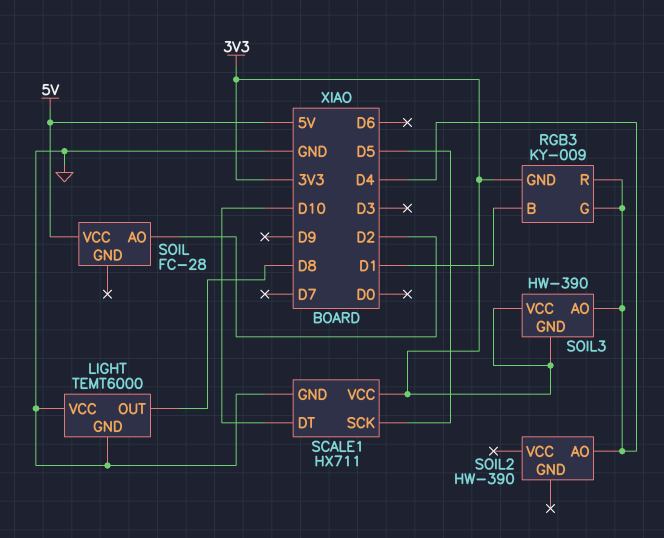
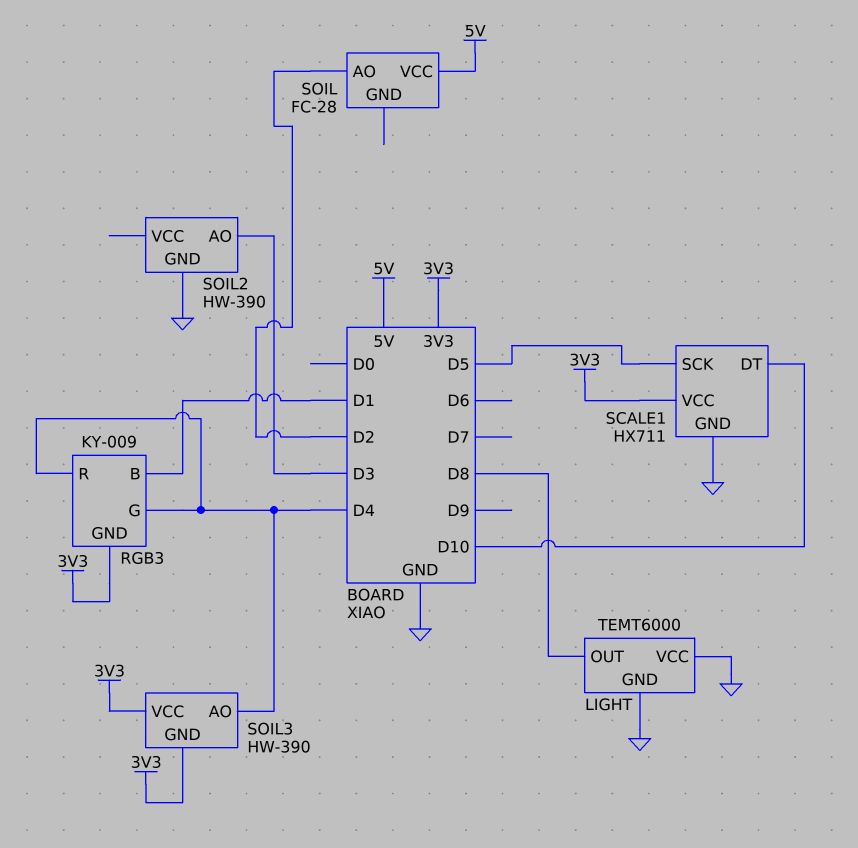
SOIL2 pin AO: D4 -> D3
SOIL2 pin GND: none -> GND

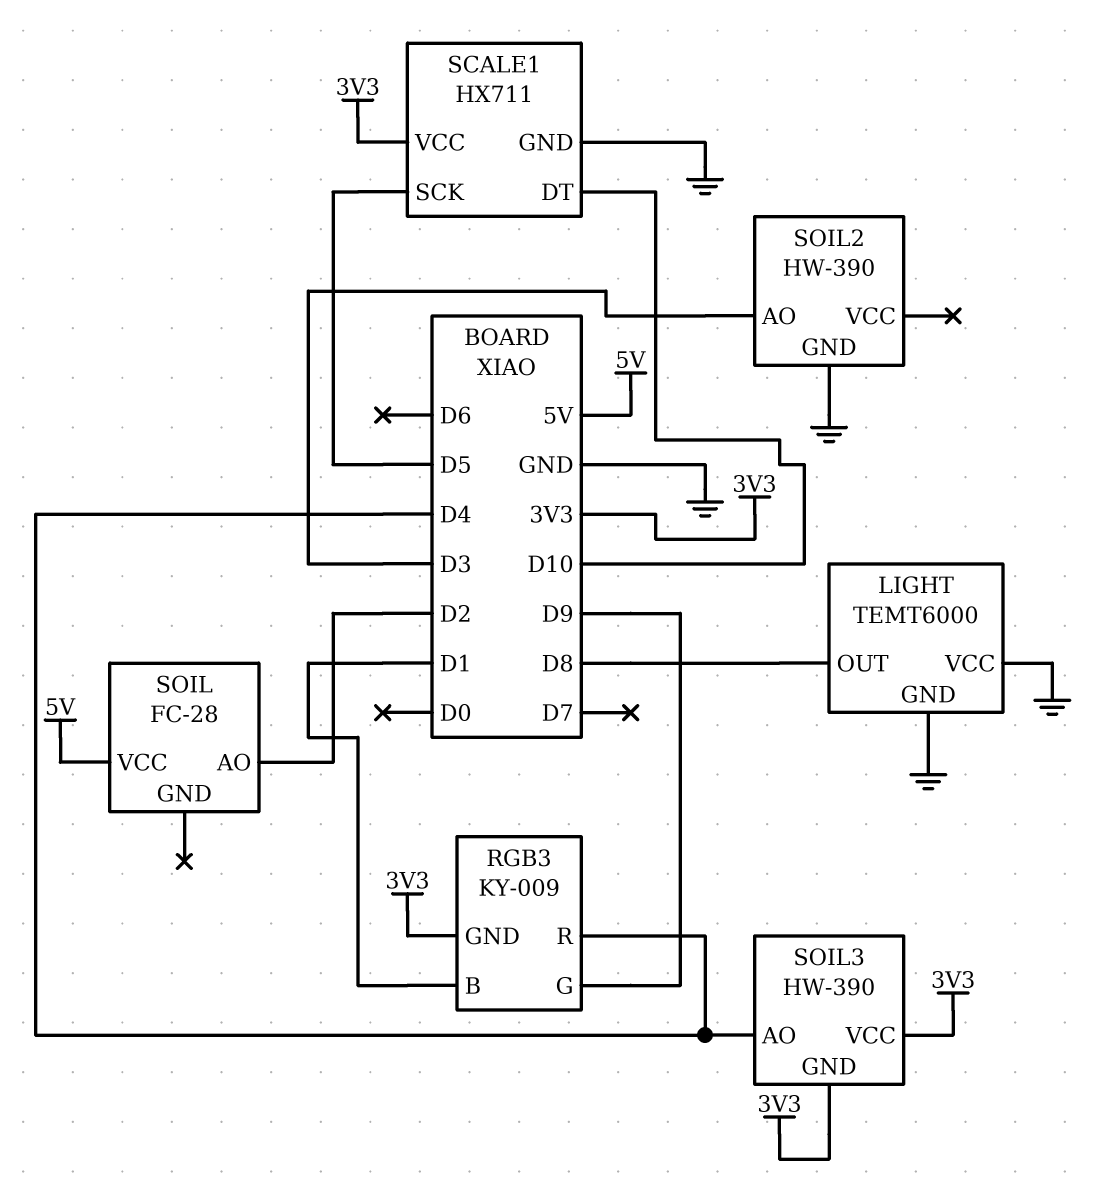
RGB3 pin G: D4 -> D9

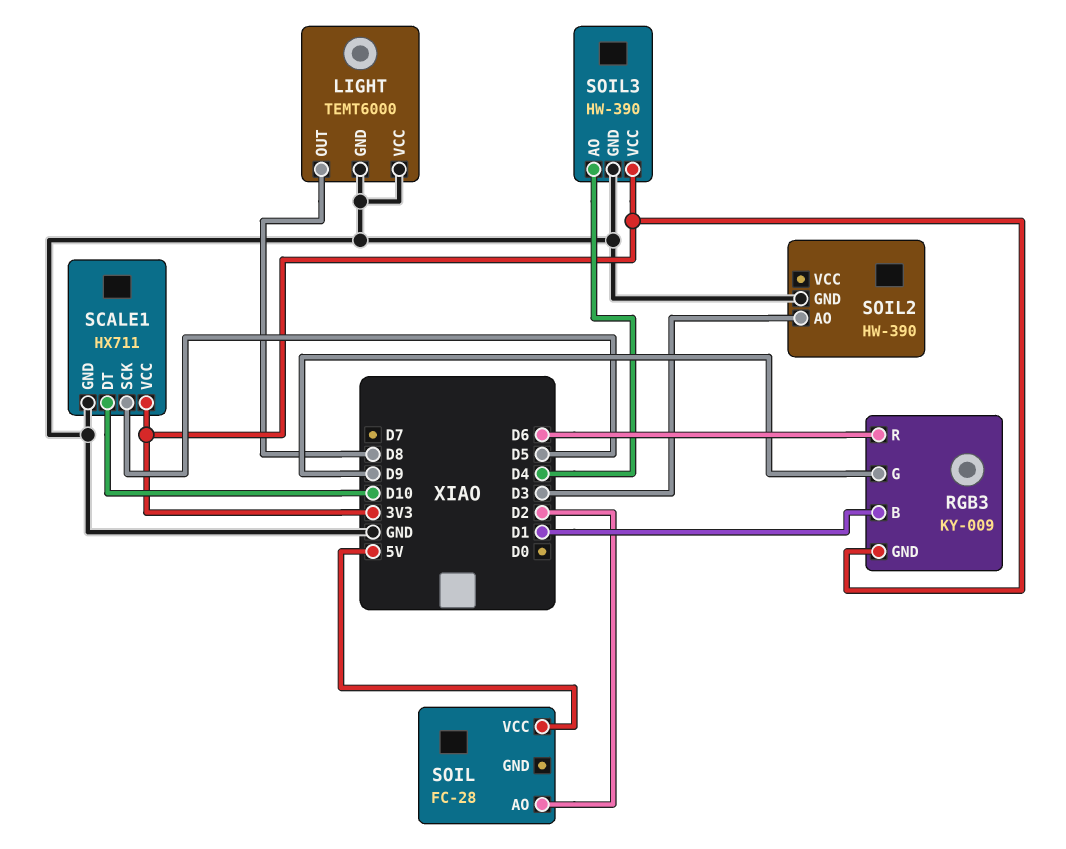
RGB3 pin R: D4 -> D6
SOIL3 pin GND: 3V3 -> GND

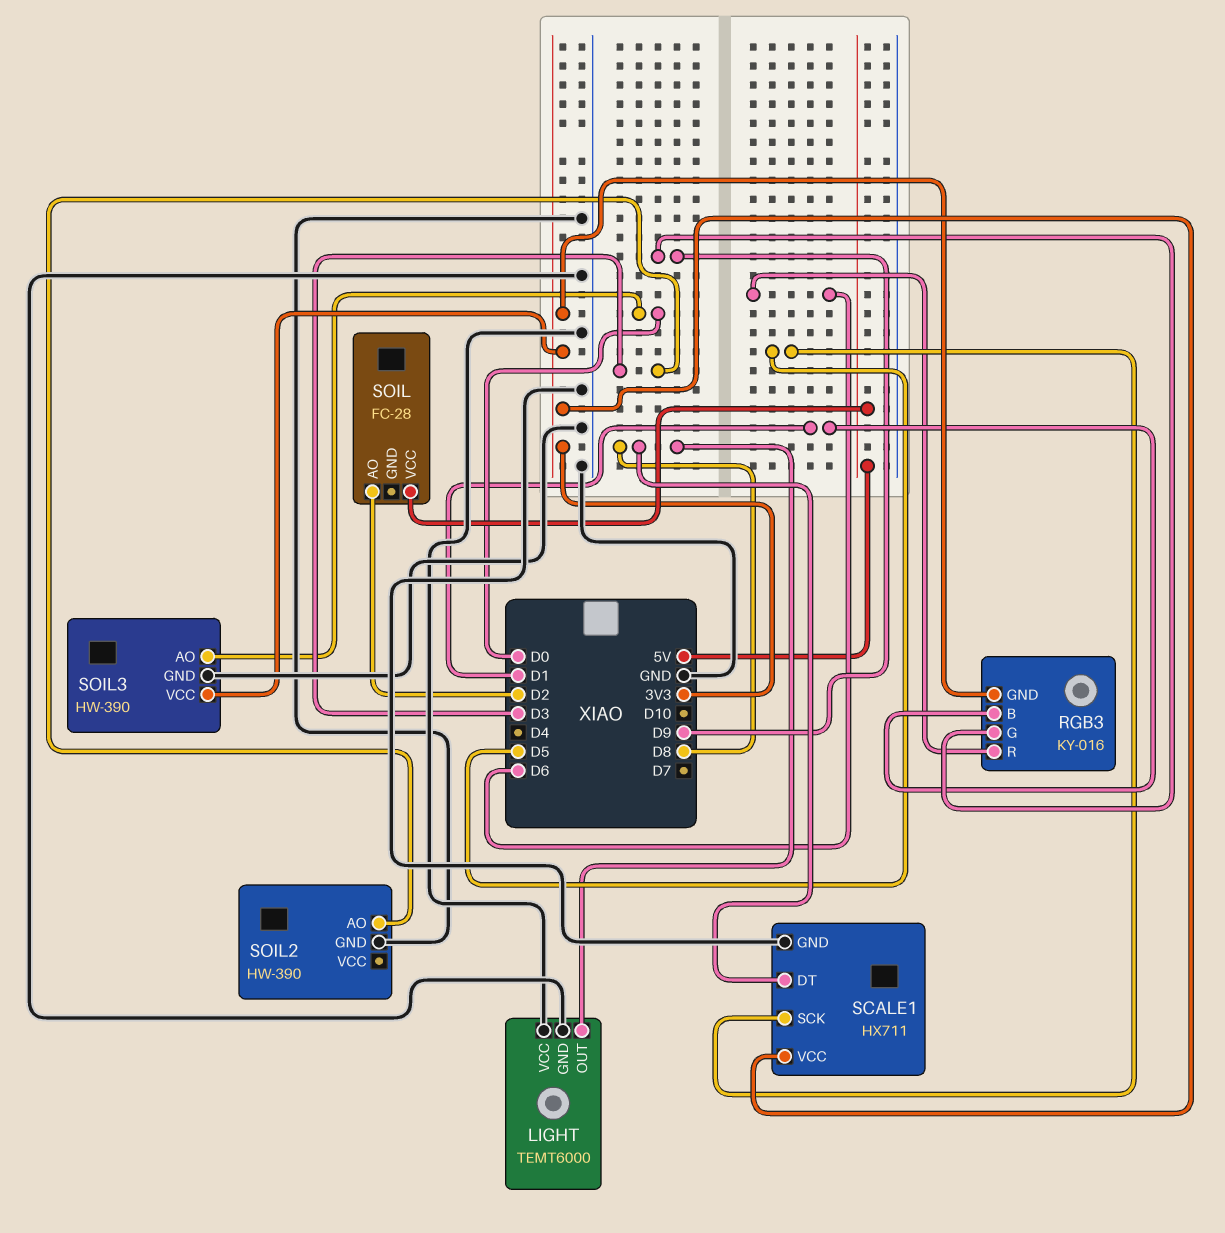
RGB3: KY-009 -> KY-016
SCALE1 pin DT: D10 -> D8
SOIL3 pin AO: D4 -> D0

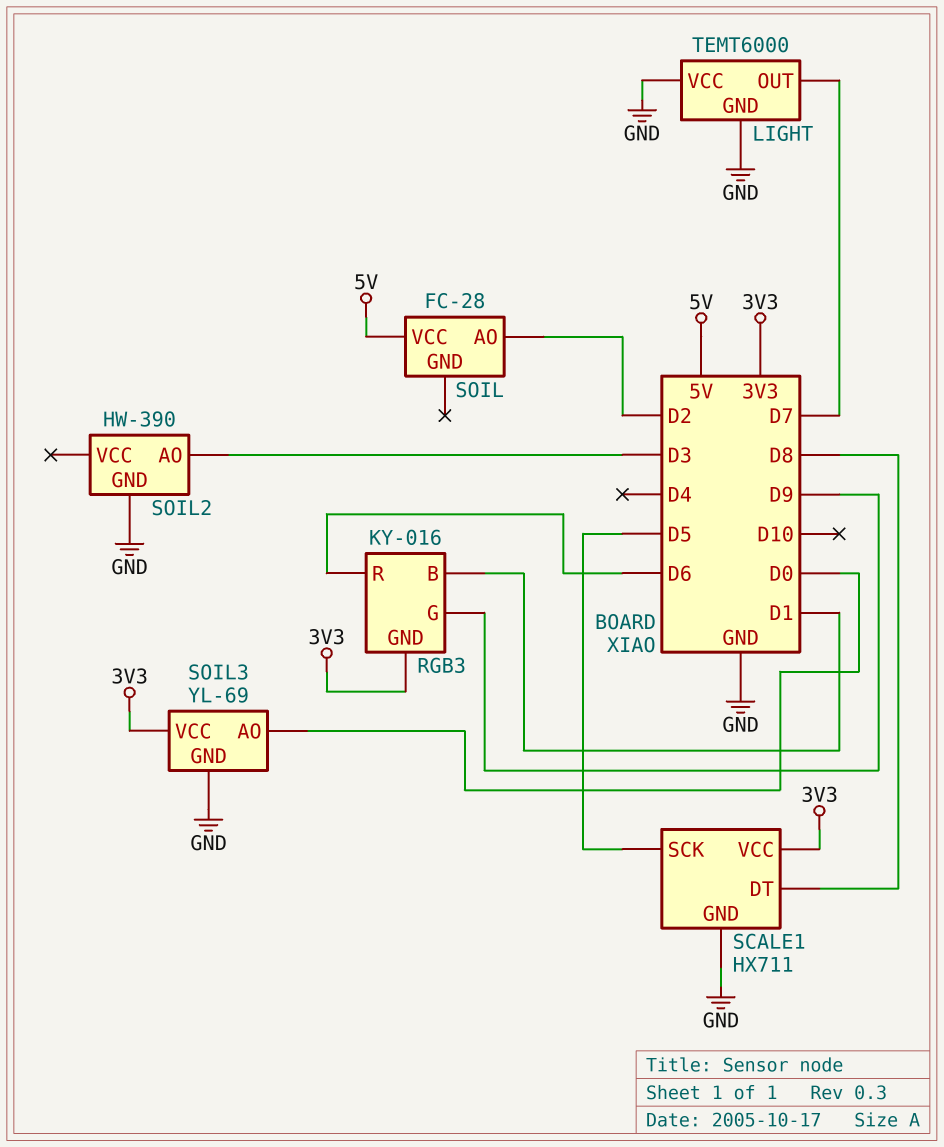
LIGHT pin OUT: D8 -> D7
SOIL3: HW-390 -> YL-69

